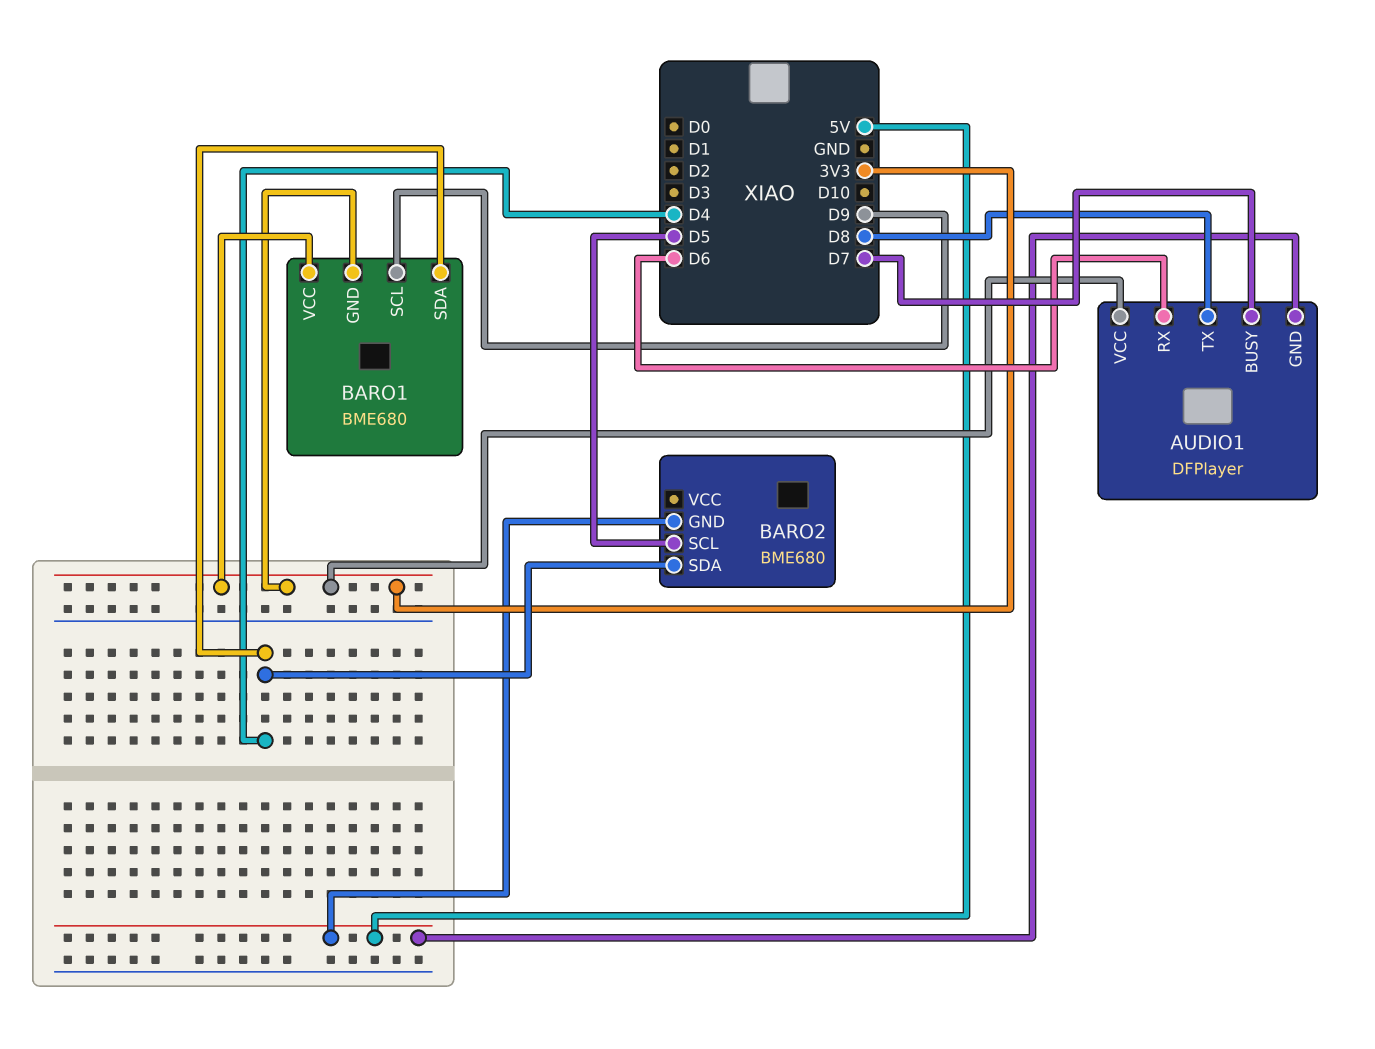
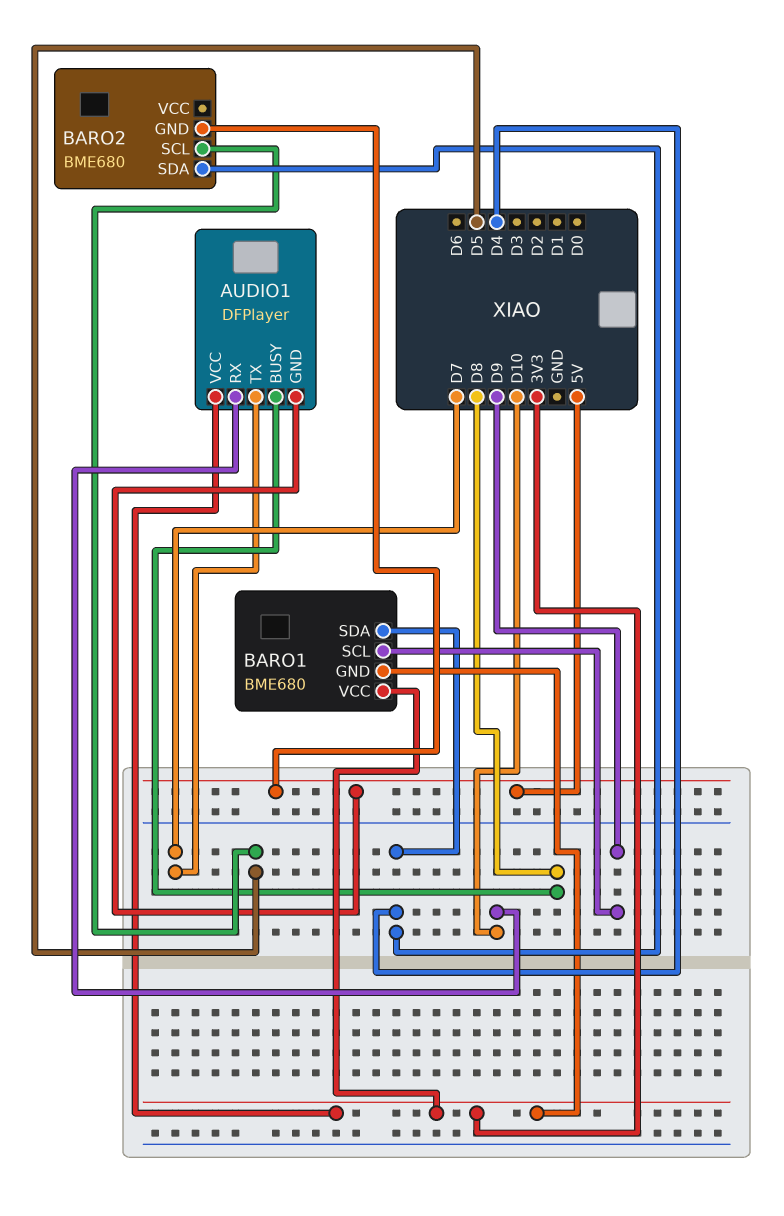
AUDIO1 pin BUSY: D7 -> D8
AUDIO1 pin RX: D6 -> D10
AUDIO1 pin TX: D8 -> D7

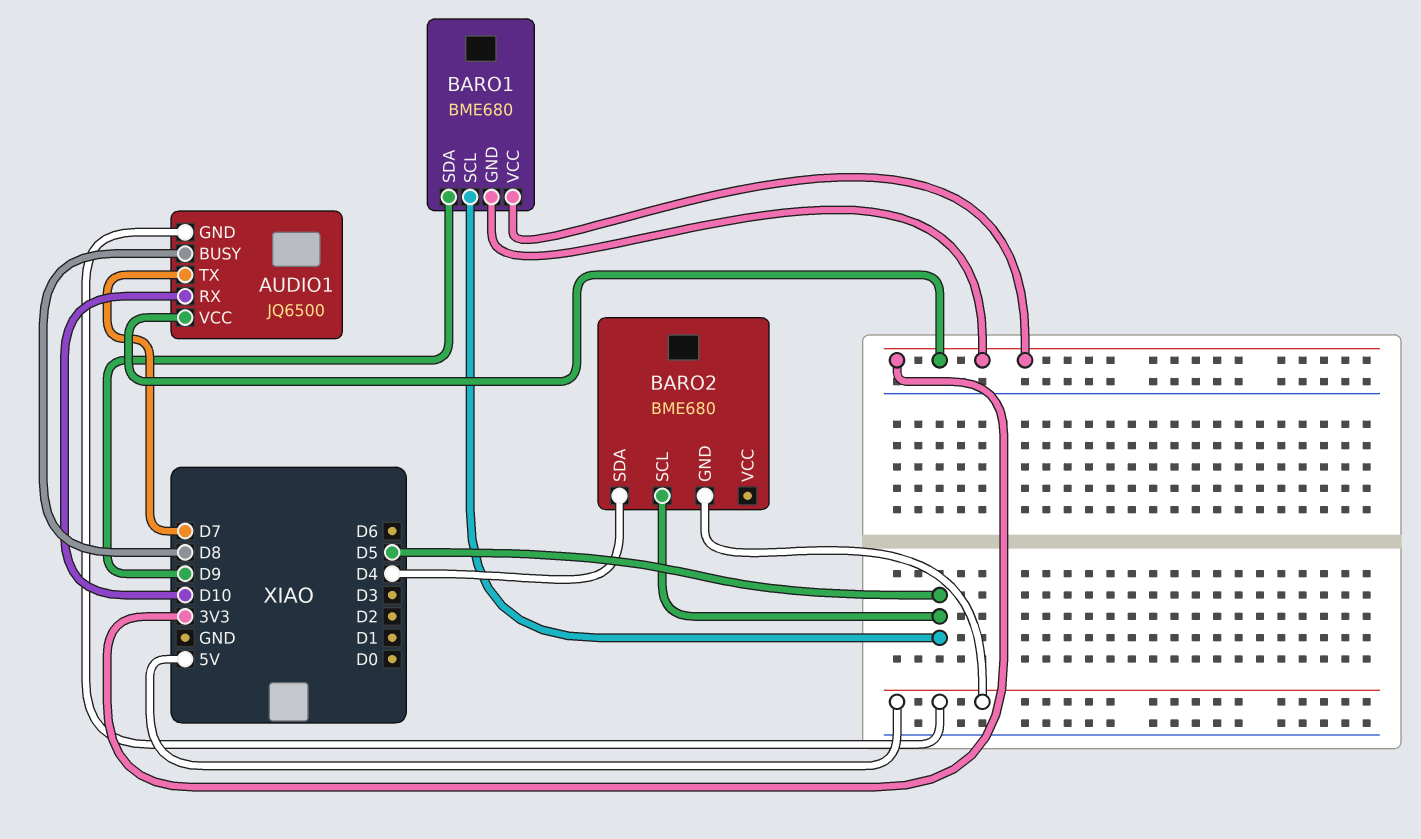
AUDIO1: DFPlayer -> JQ6500
BARO1 pin SCL: D9 -> D5
BARO1 pin SDA: D4 -> D9

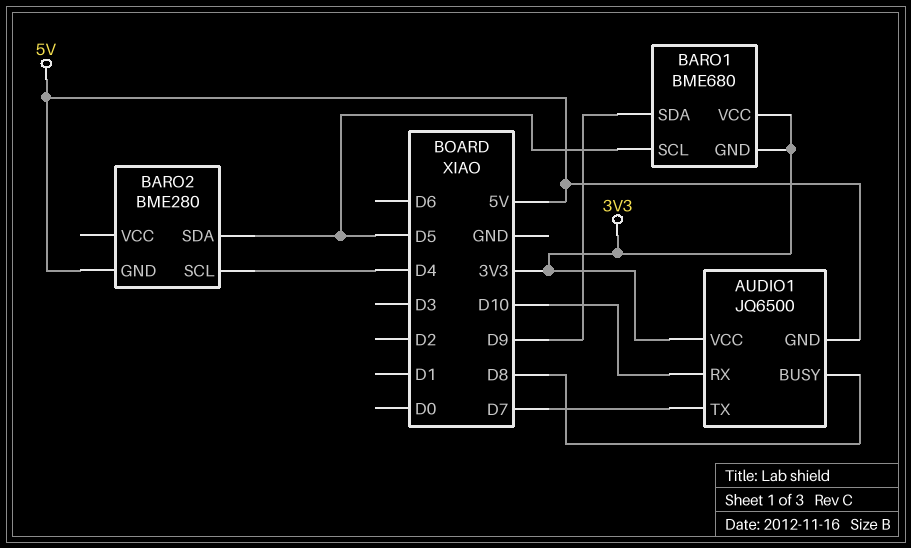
BARO2: BME680 -> BME280
BARO2 pin SCL: D5 -> D4
BARO2 pin SDA: D4 -> D5

